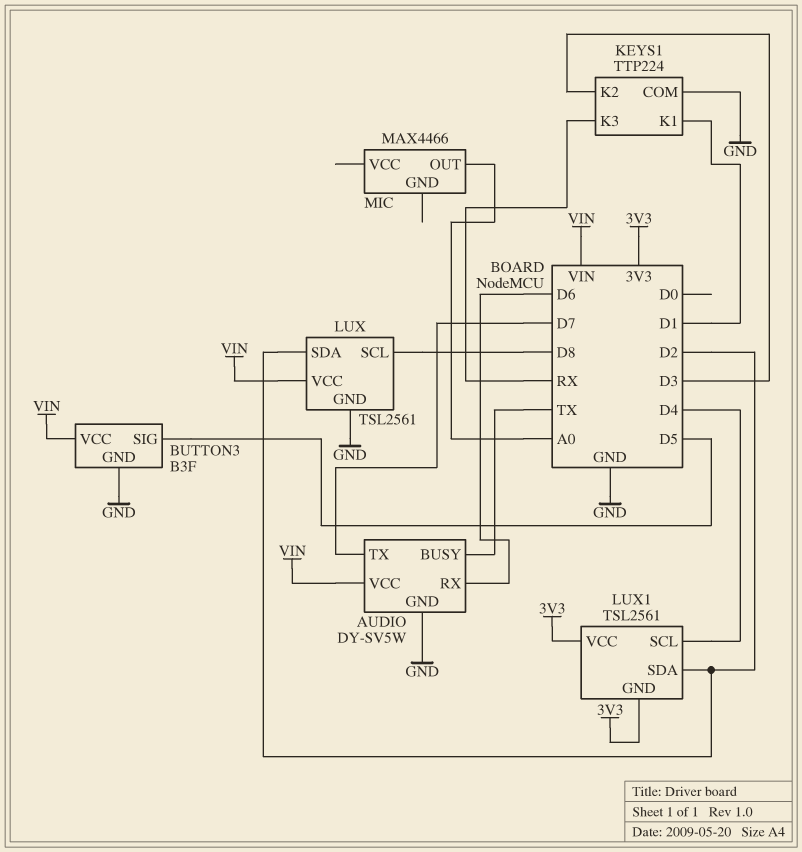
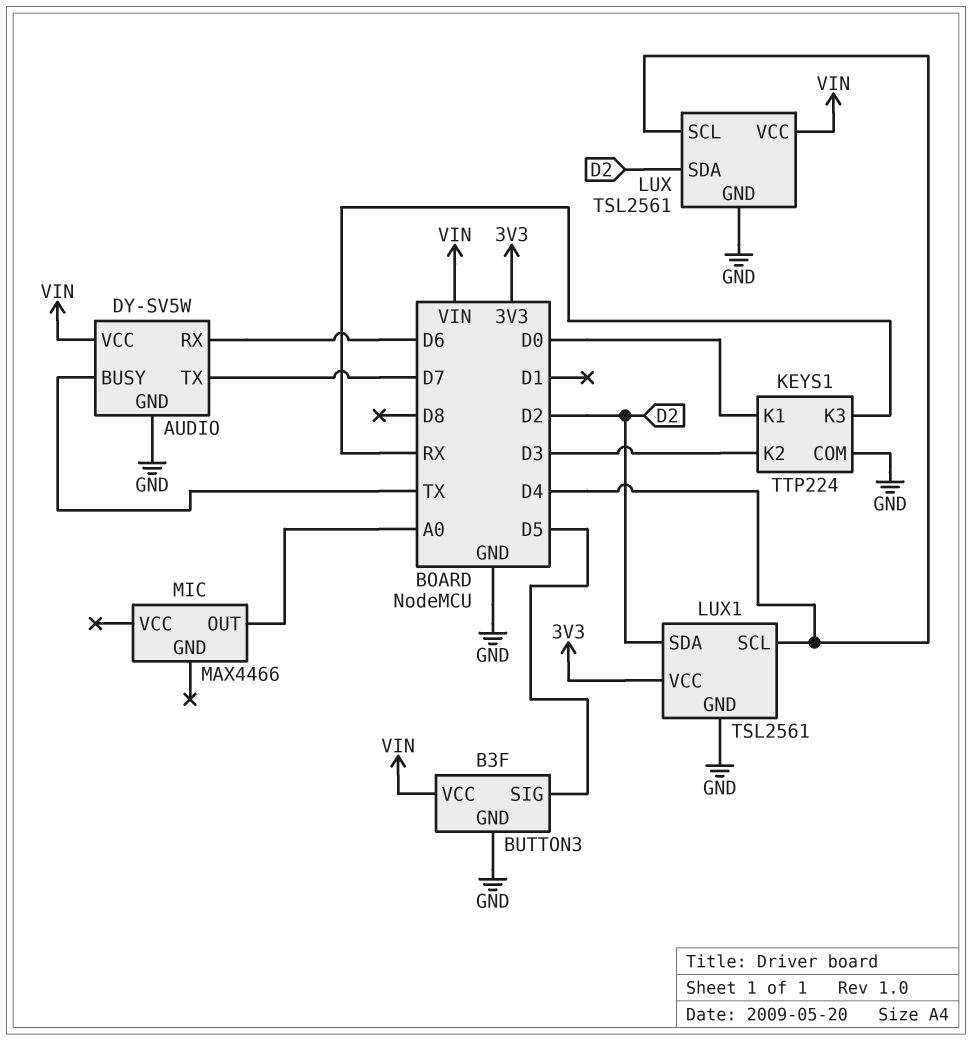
KEYS1 pin K1: D1 -> D0
LUX pin SCL: D8 -> D4
LUX1 pin GND: 3V3 -> GND

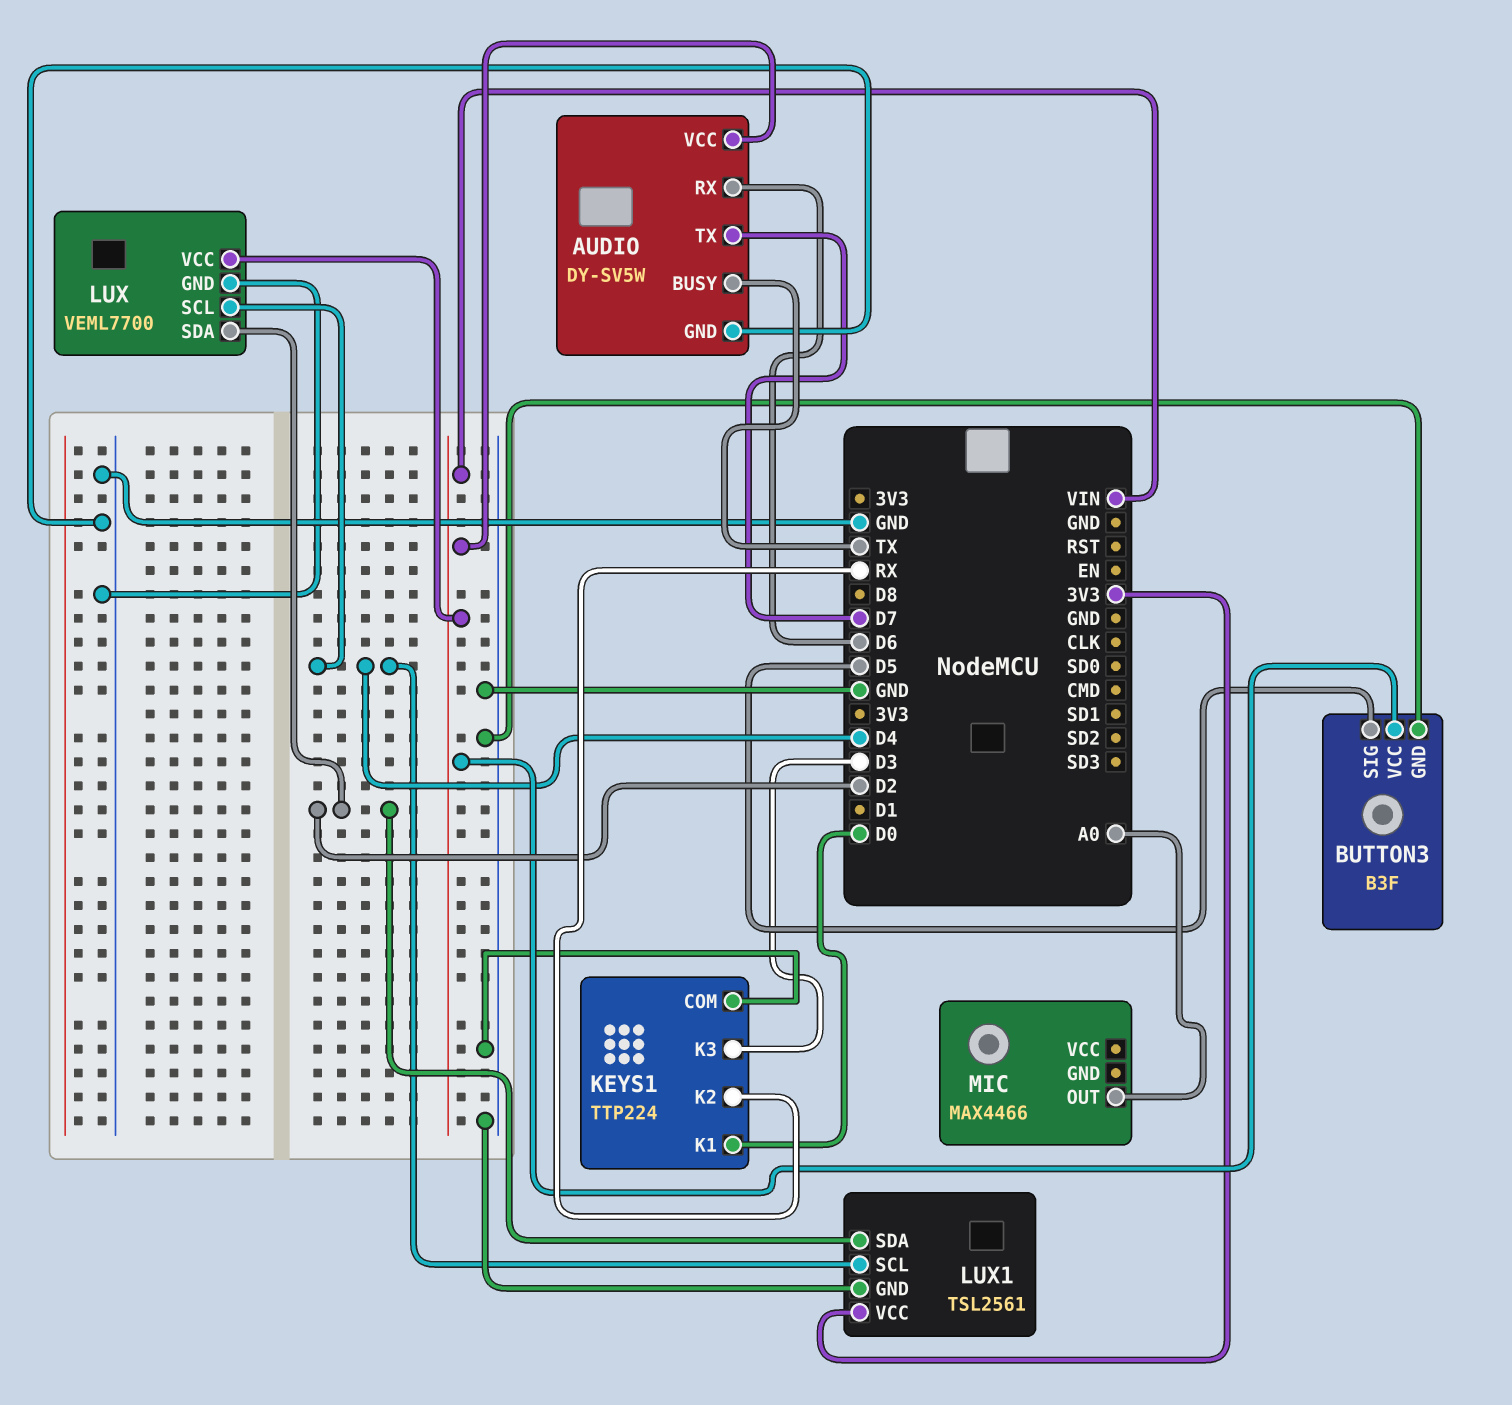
KEYS1 pin K2: D3 -> RX
KEYS1 pin K3: RX -> D3
LUX: TSL2561 -> VEML7700

